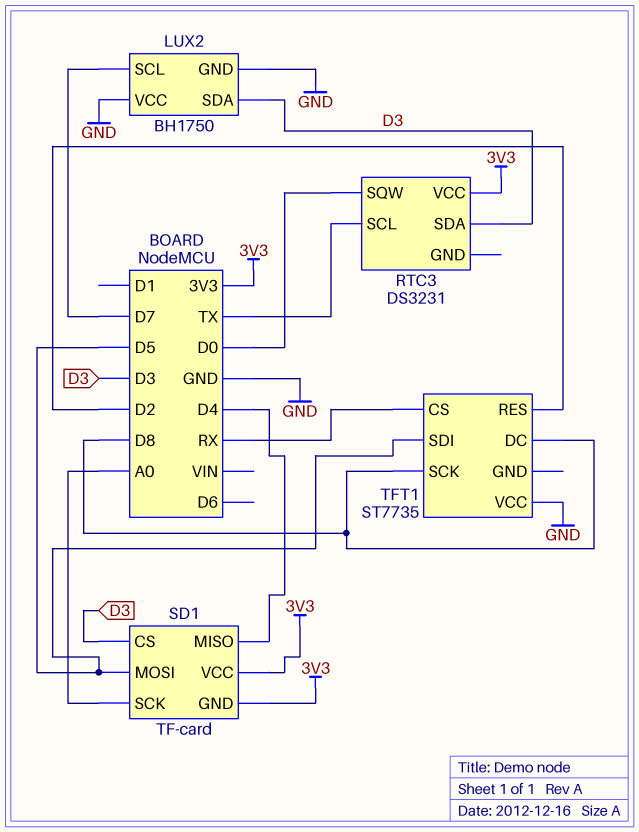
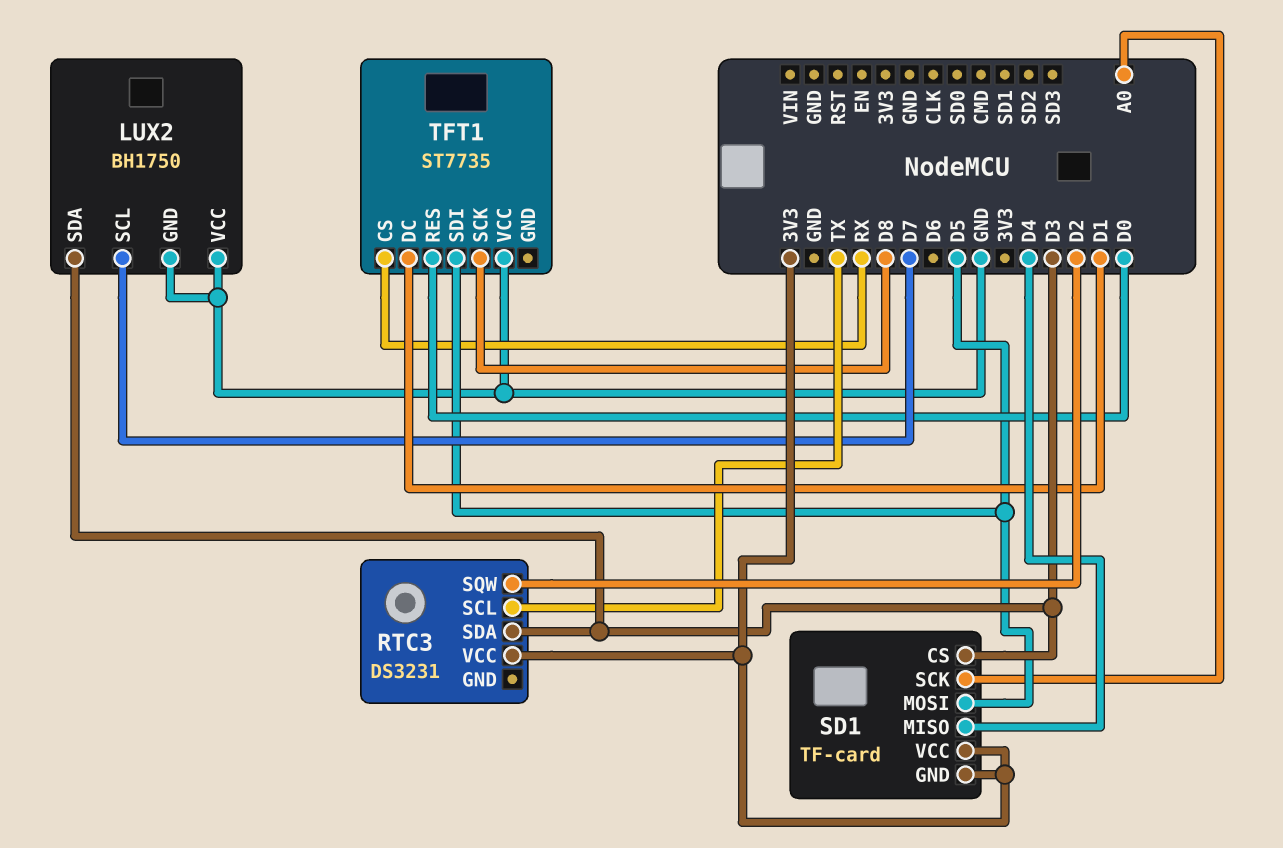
RTC3 pin SQW: D0 -> D2
TFT1 pin DC: D8 -> D1
TFT1 pin RES: D2 -> D0

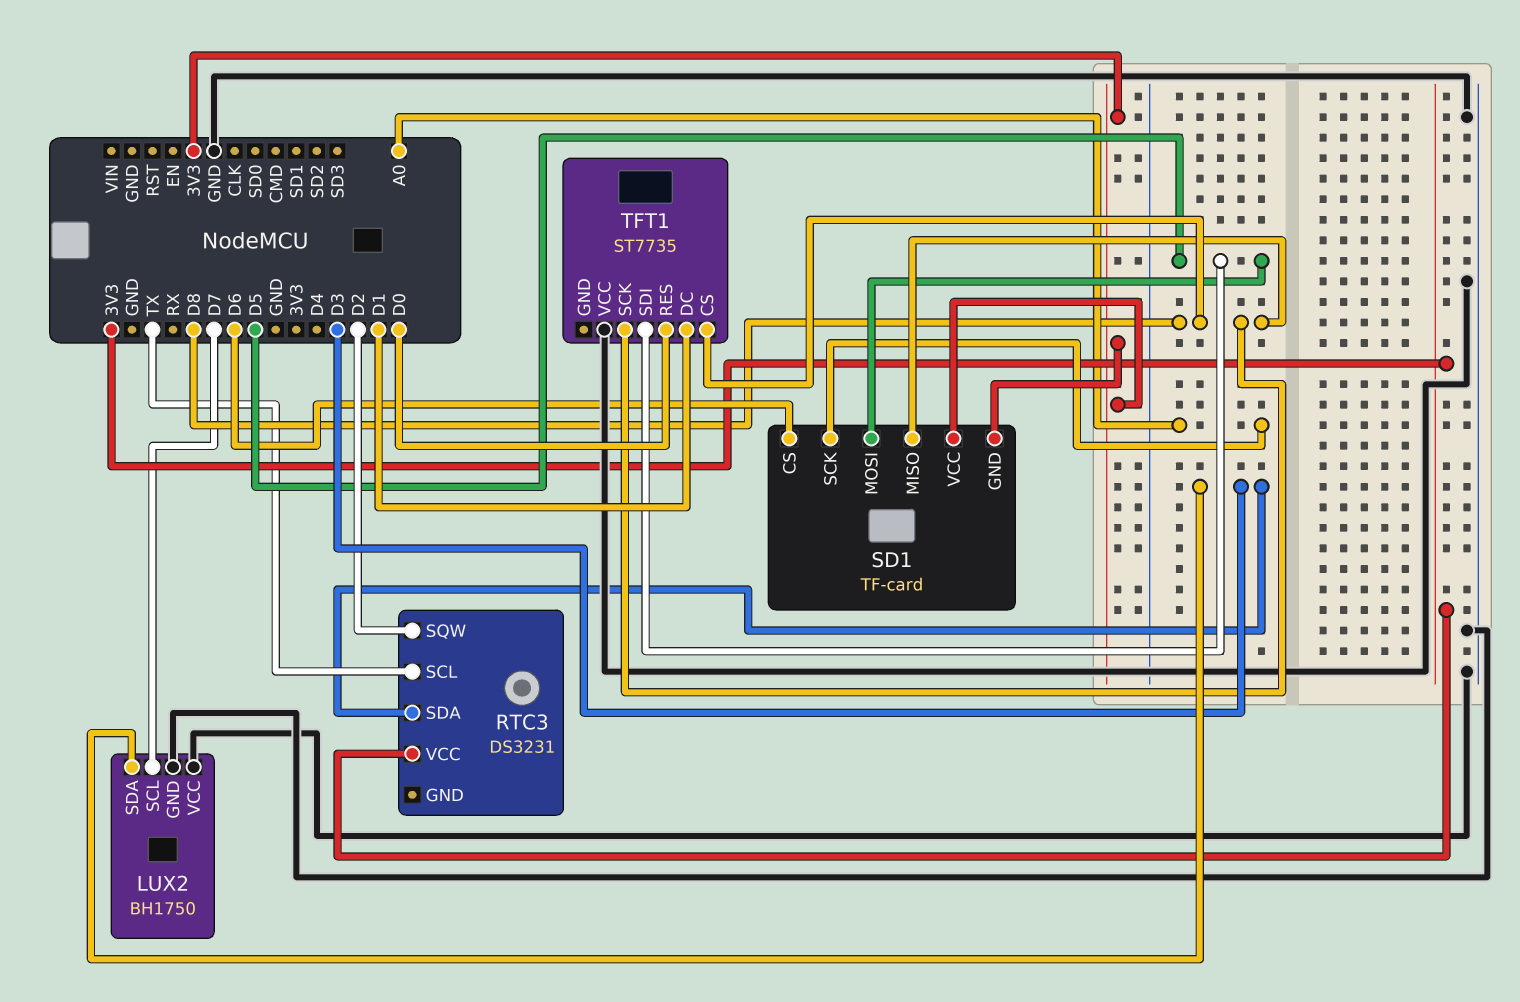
SD1 pin CS: D3 -> D6
SD1 pin MISO: D4 -> D8
TFT1 pin CS: RX -> D8

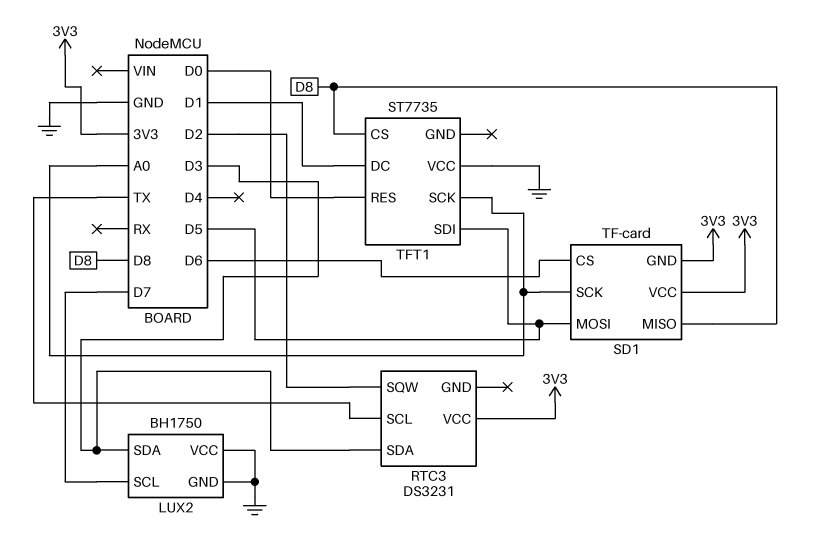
TFT1 pin SCK: D8 -> A0

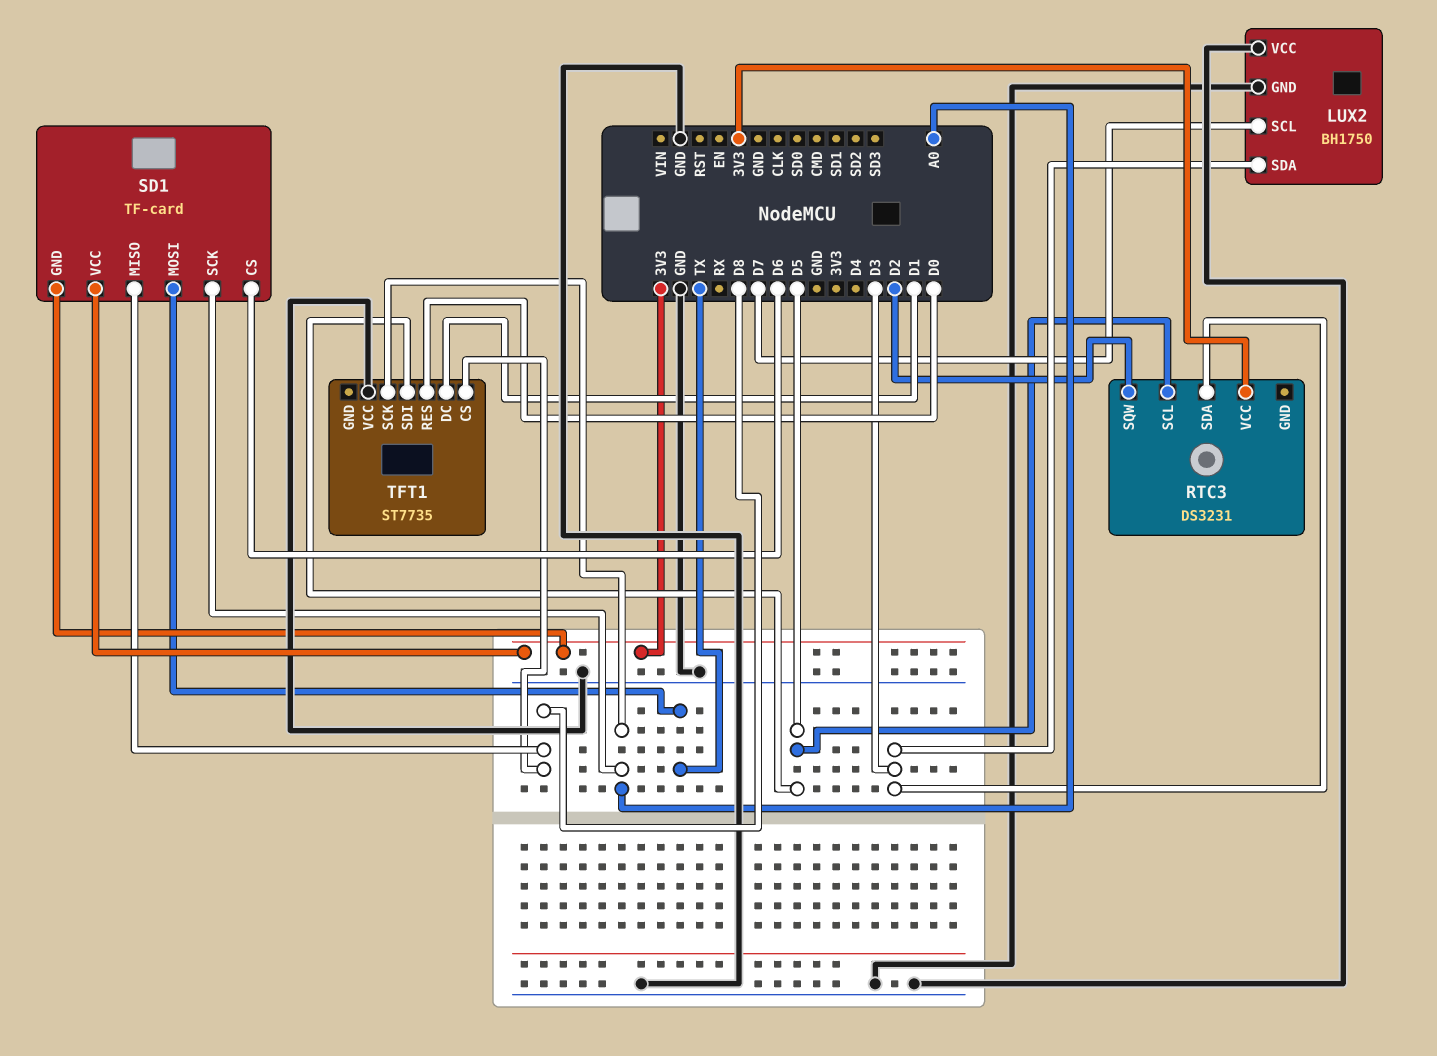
RTC3 pin SCL: TX -> D5
SD1 pin MOSI: D5 -> TX

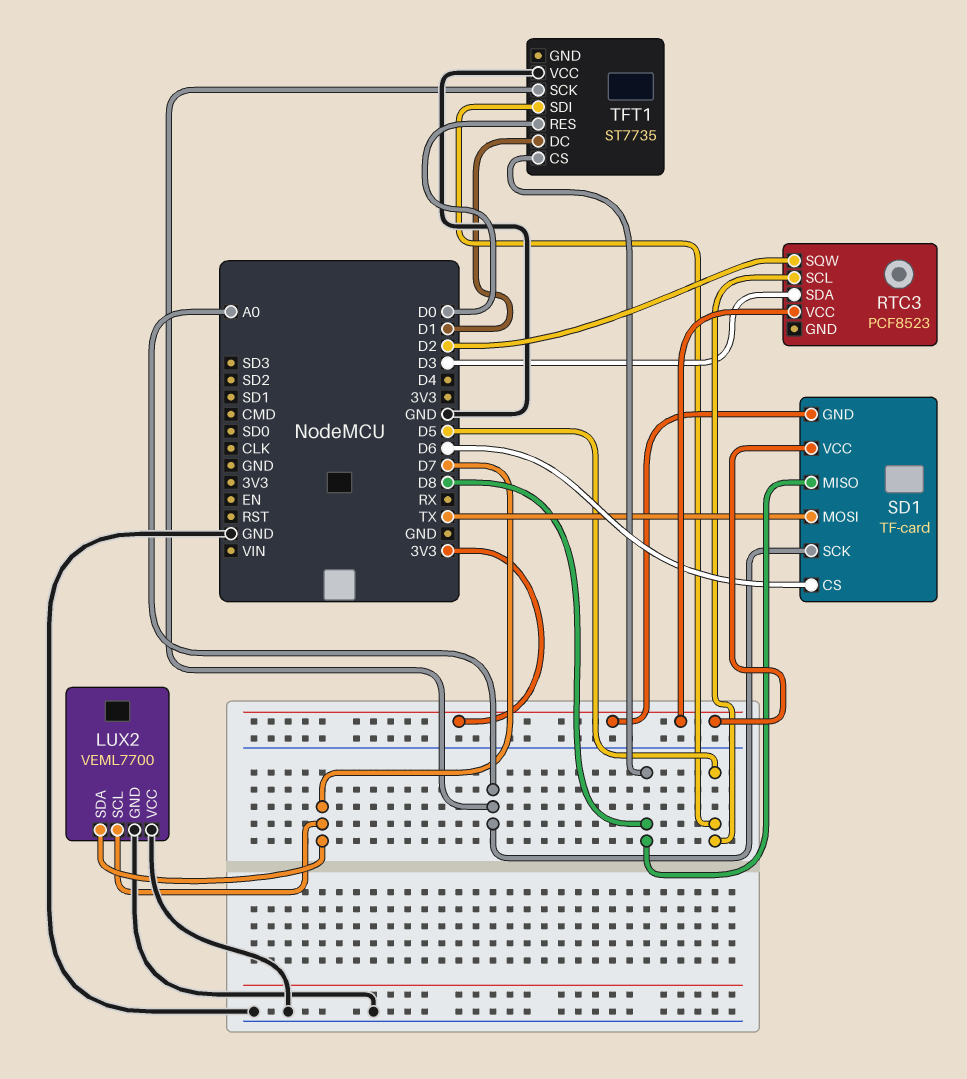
LUX2: BH1750 -> VEML7700
LUX2 pin SDA: D3 -> D7
RTC3: DS3231 -> PCF8523

